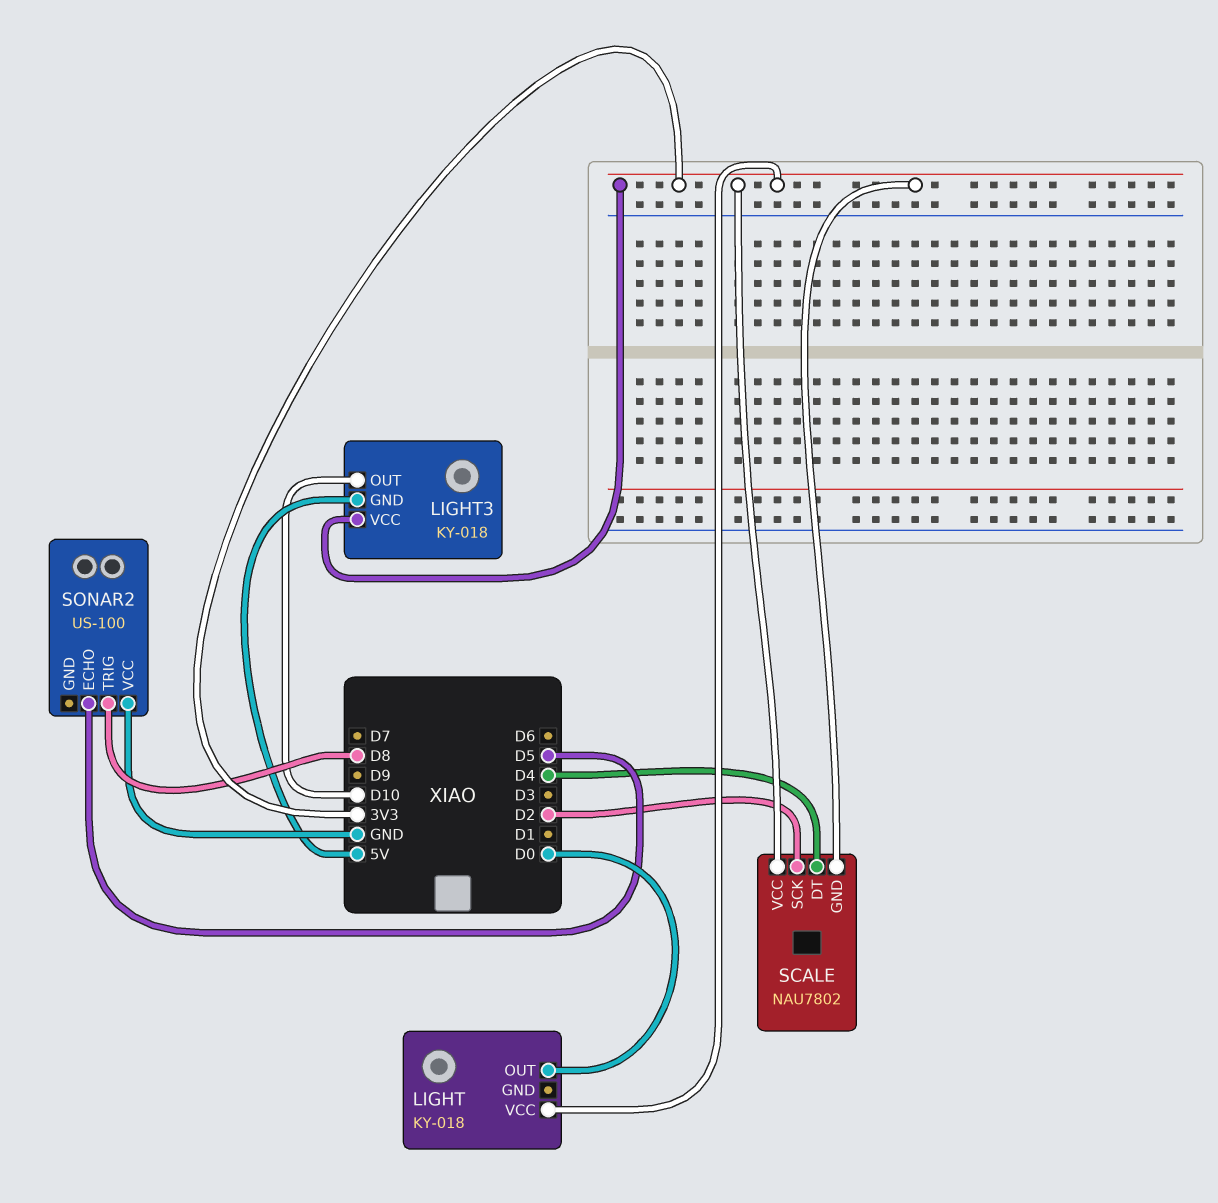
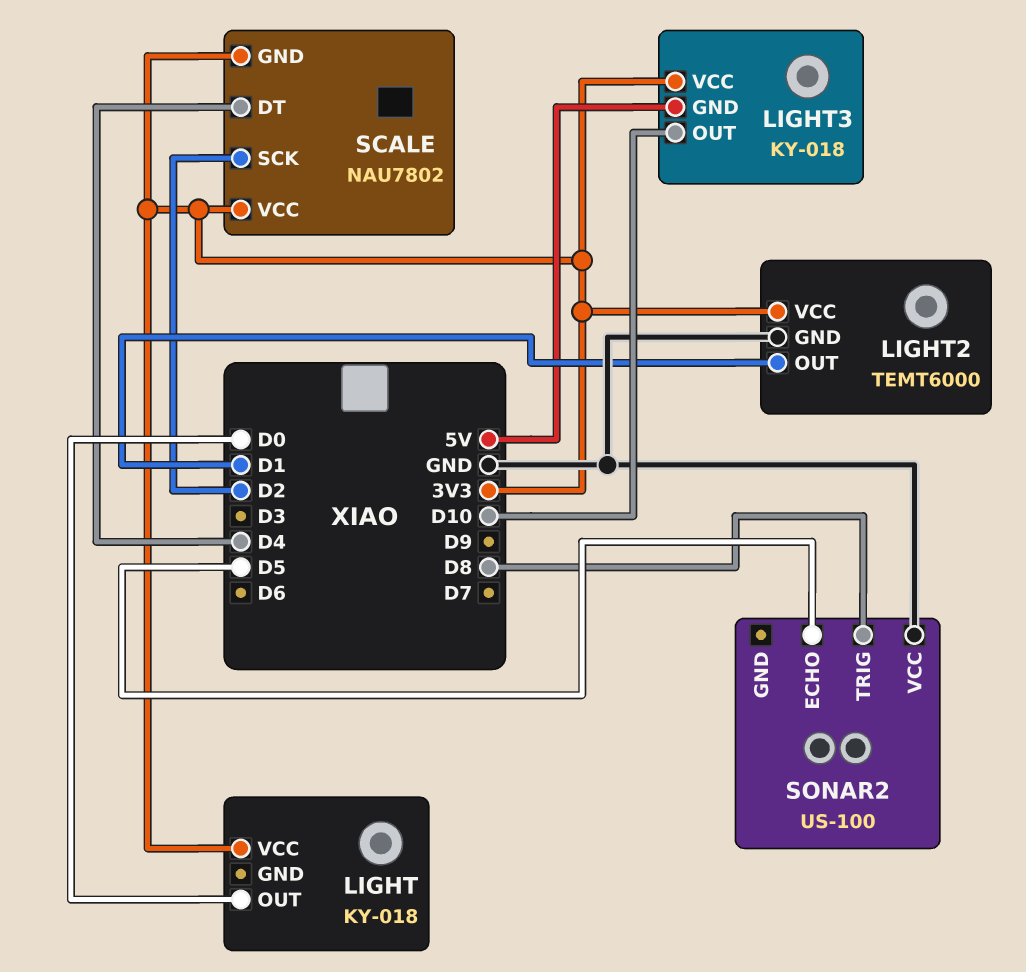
LIGHT2: none -> TEMT6000
LIGHT2 pin GND: none -> GND
LIGHT2 pin OUT: none -> D1
LIGHT2 pin VCC: none -> 3V3

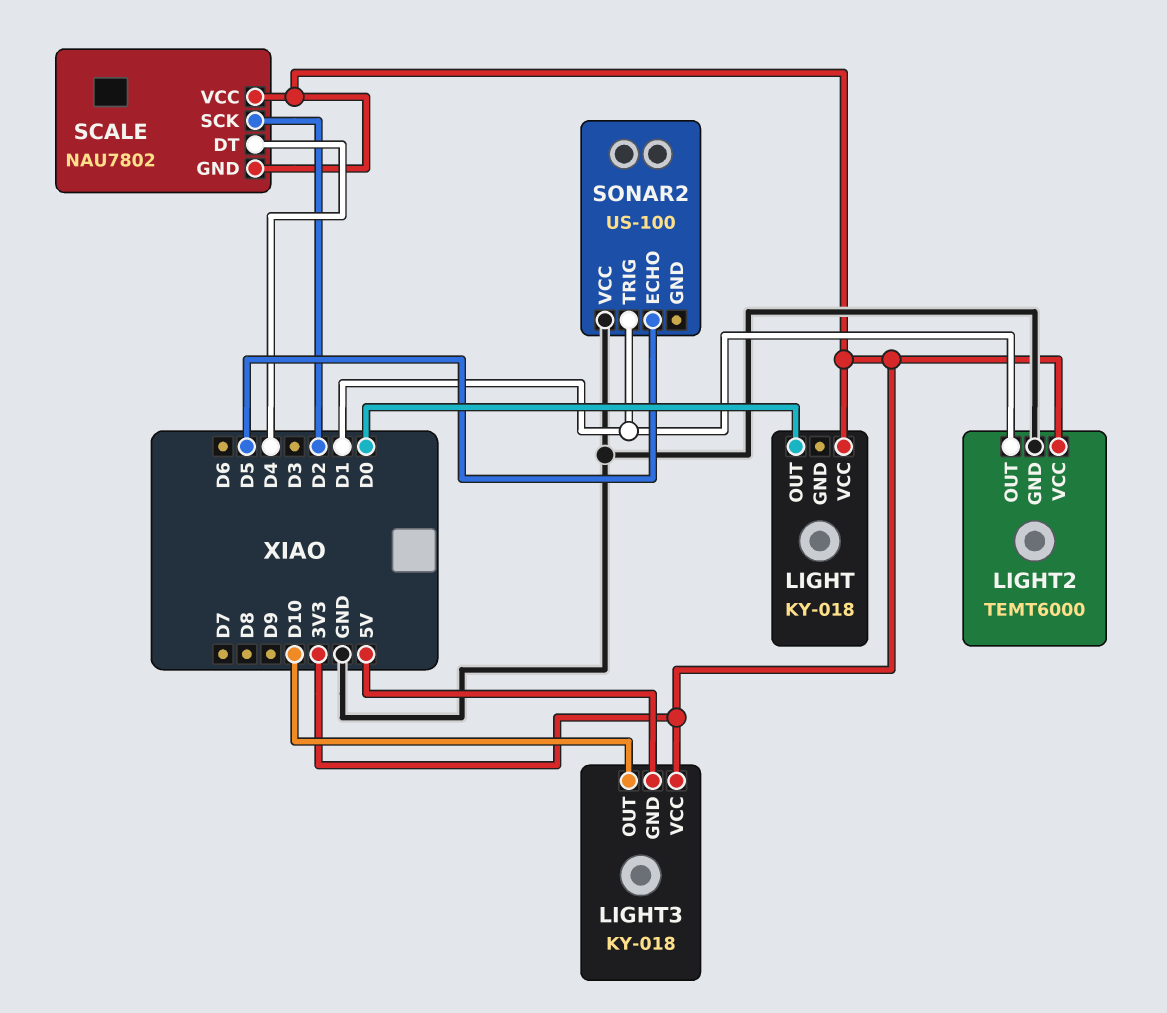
SONAR2 pin TRIG: D8 -> D1

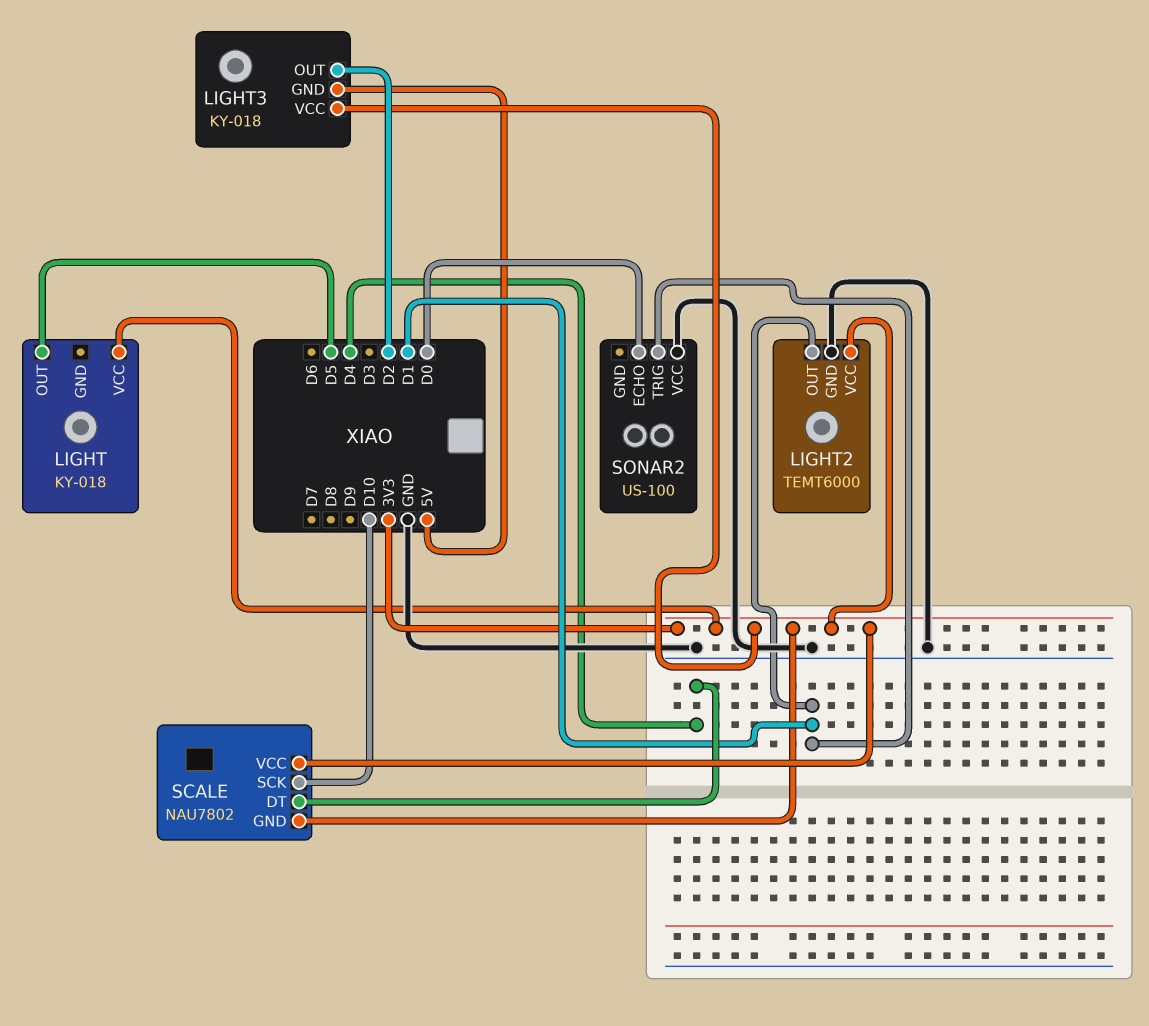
LIGHT pin OUT: D0 -> D5
LIGHT3 pin OUT: D10 -> D2
SCALE pin SCK: D2 -> D10
SONAR2 pin ECHO: D5 -> D0

